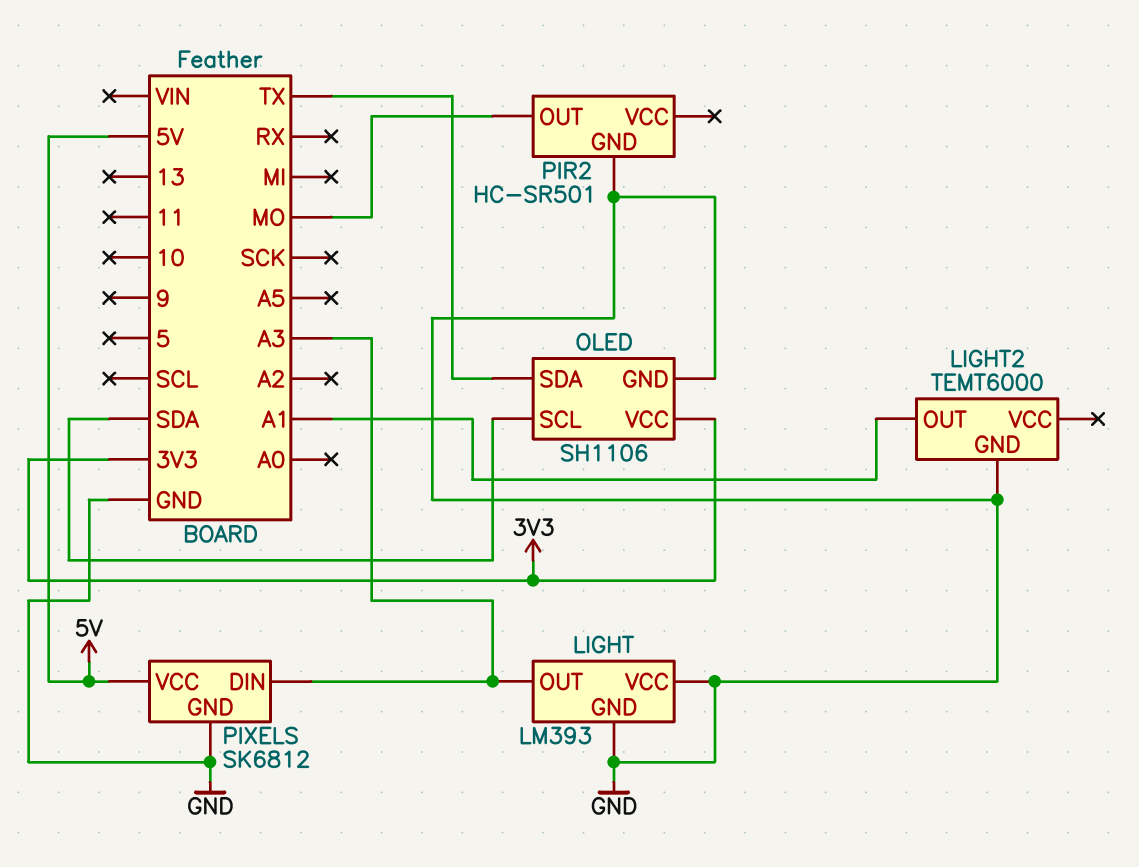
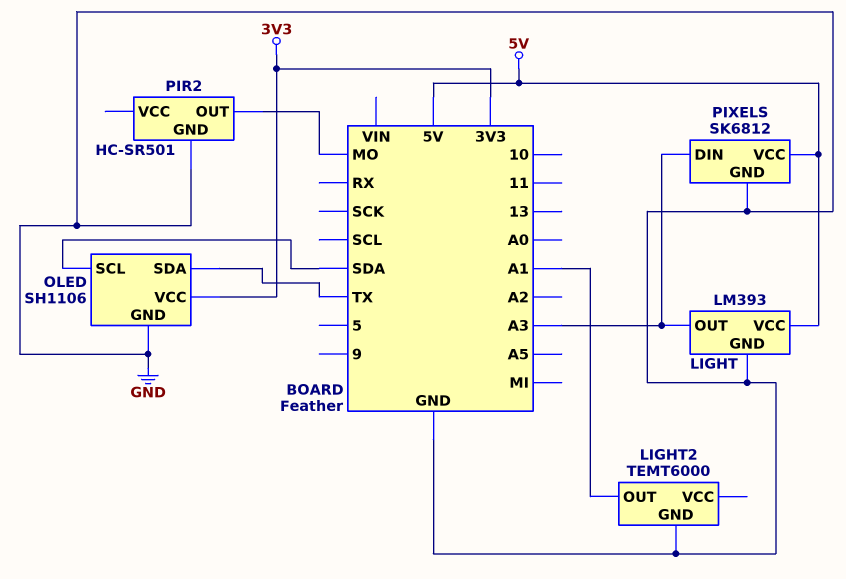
LIGHT pin VCC: GND -> 5V

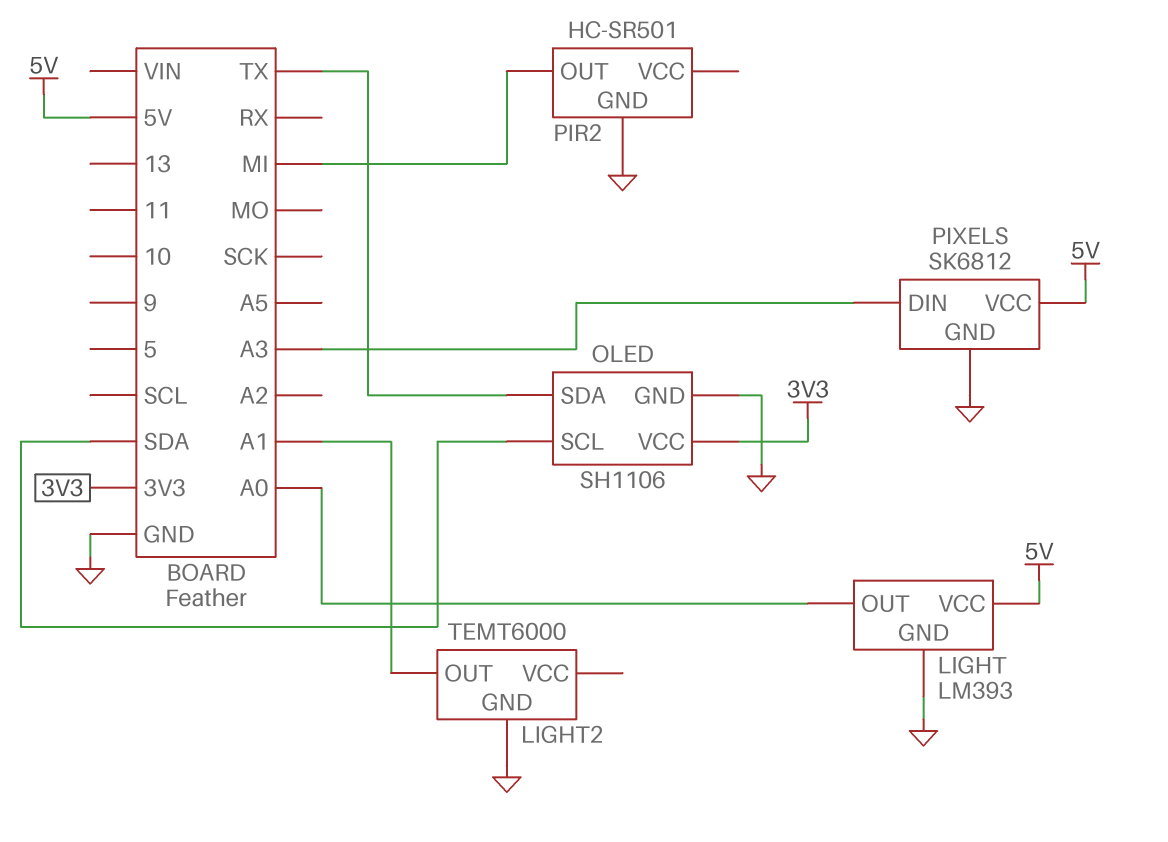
LIGHT pin OUT: A3 -> A0
PIR2 pin OUT: MO -> MI

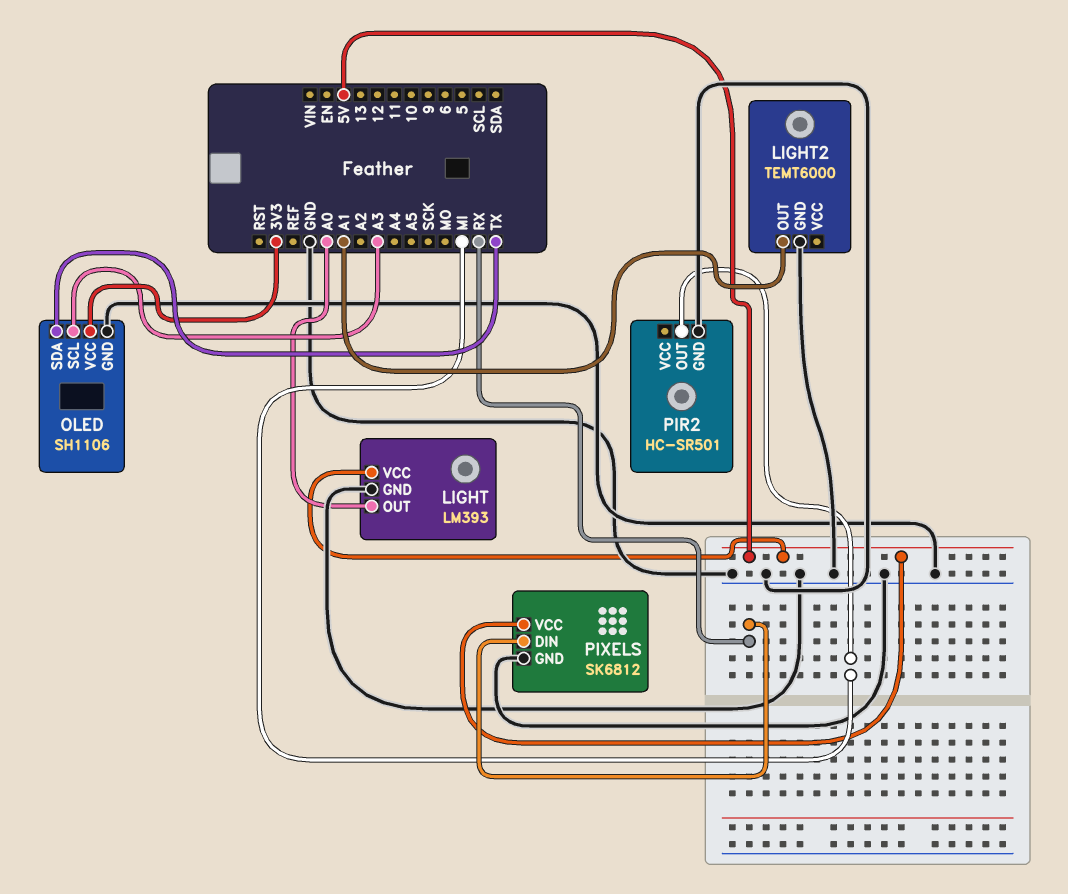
OLED pin SCL: SDA -> A3
PIXELS pin DIN: A3 -> RX

